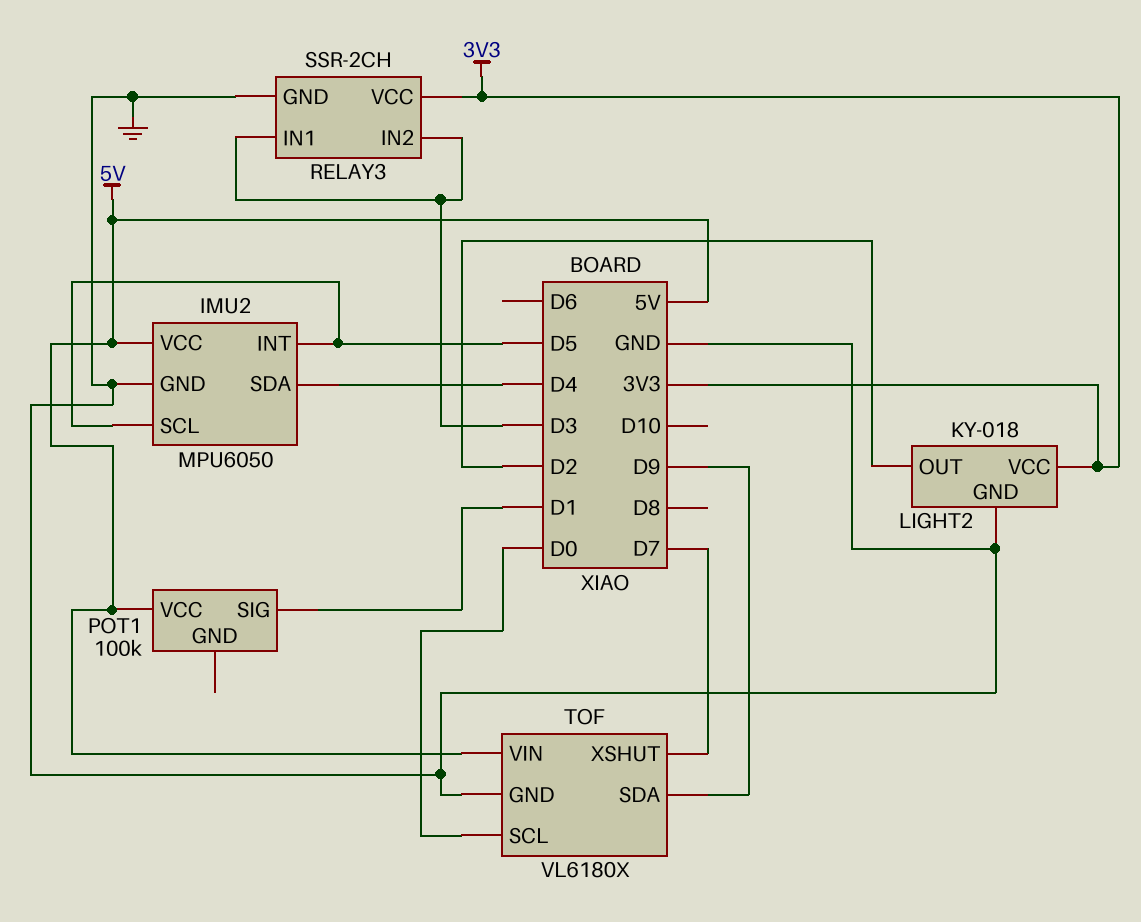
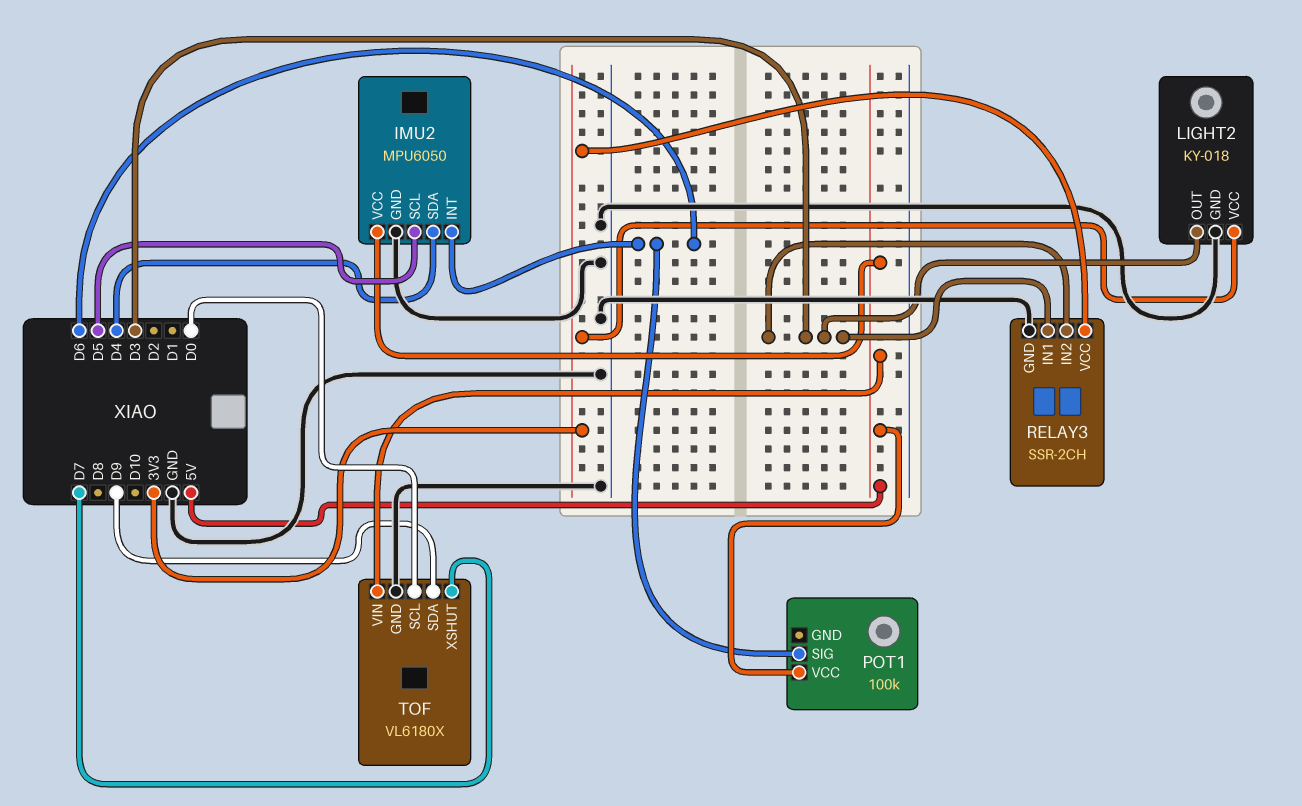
IMU2 pin INT: D5 -> D6
LIGHT2 pin OUT: D2 -> D3
POT1 pin SIG: D1 -> D6

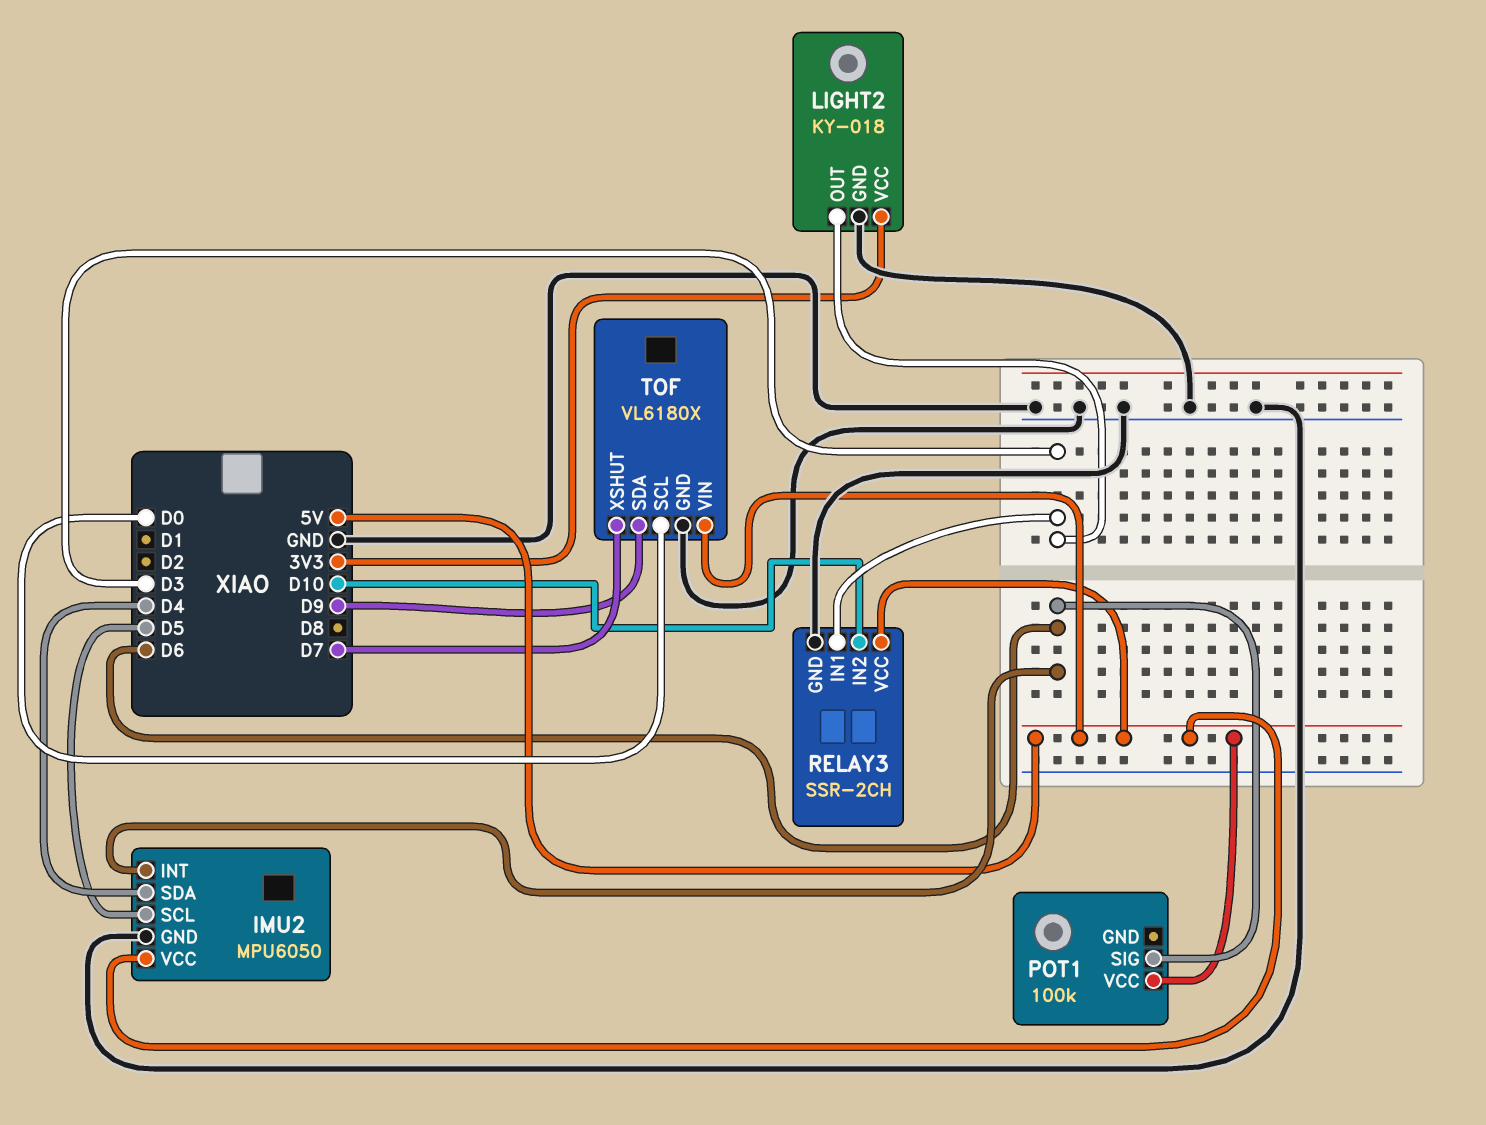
RELAY3 pin IN2: D3 -> D10
RELAY3 pin VCC: 3V3 -> 5V

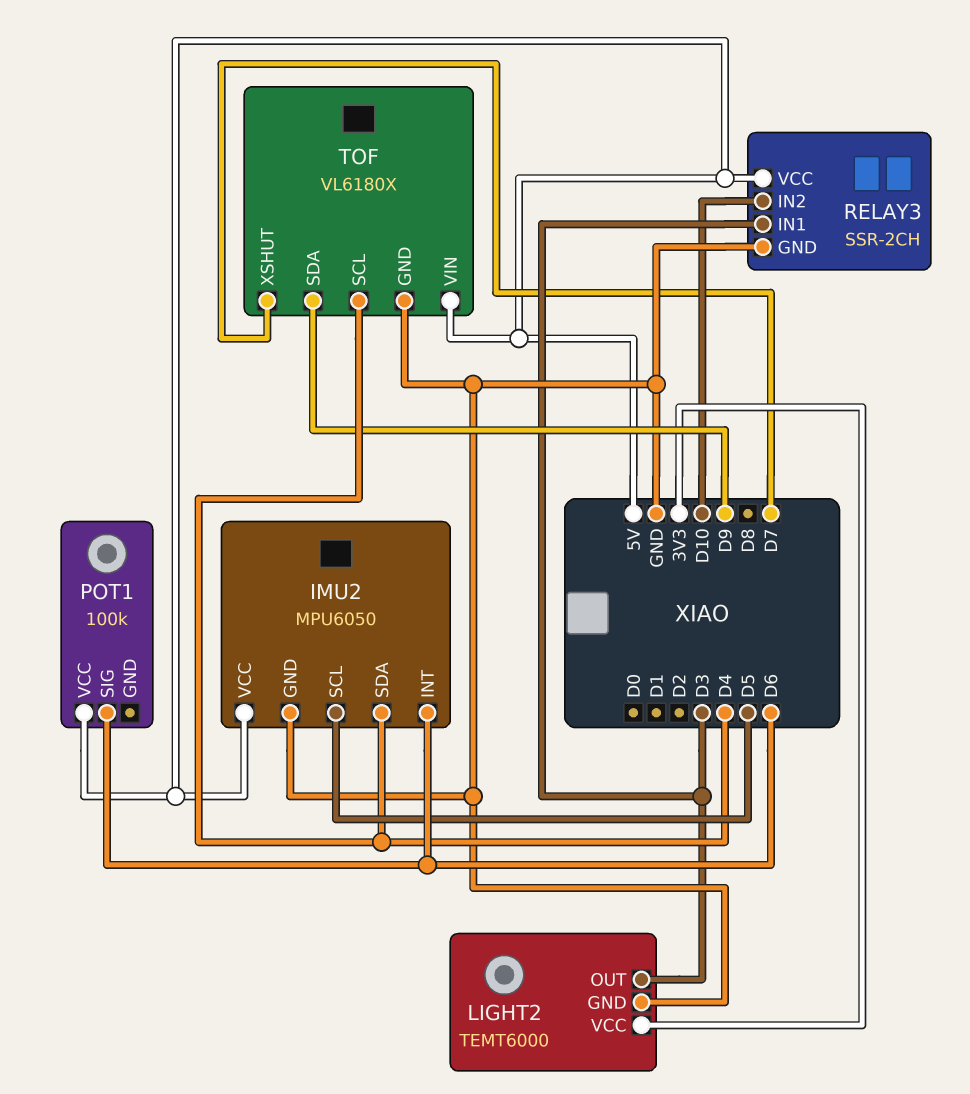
LIGHT2: KY-018 -> TEMT6000
TOF pin SCL: D0 -> D4

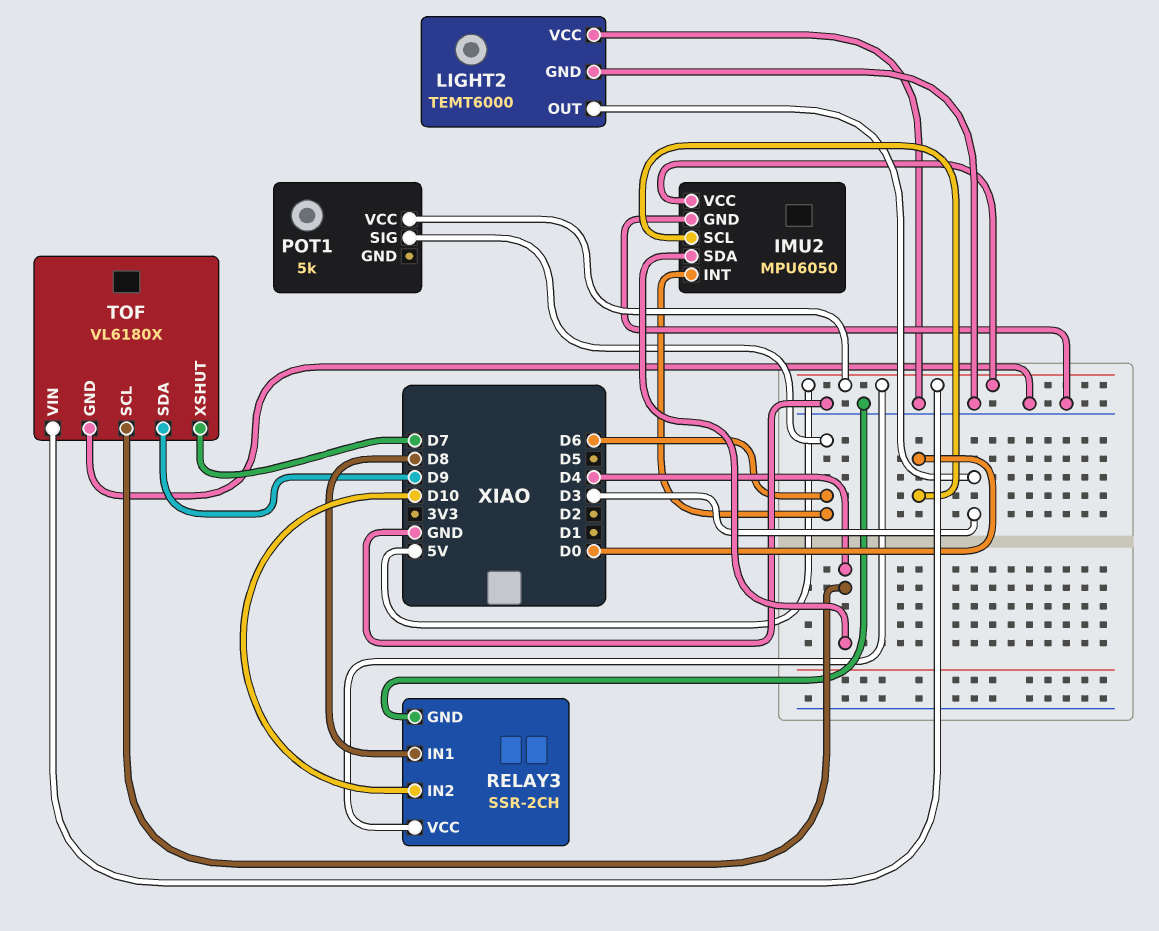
IMU2 pin SCL: D5 -> D0
LIGHT2 pin VCC: 3V3 -> GND
POT1: 100k -> 5k
RELAY3 pin IN1: D3 -> D8

